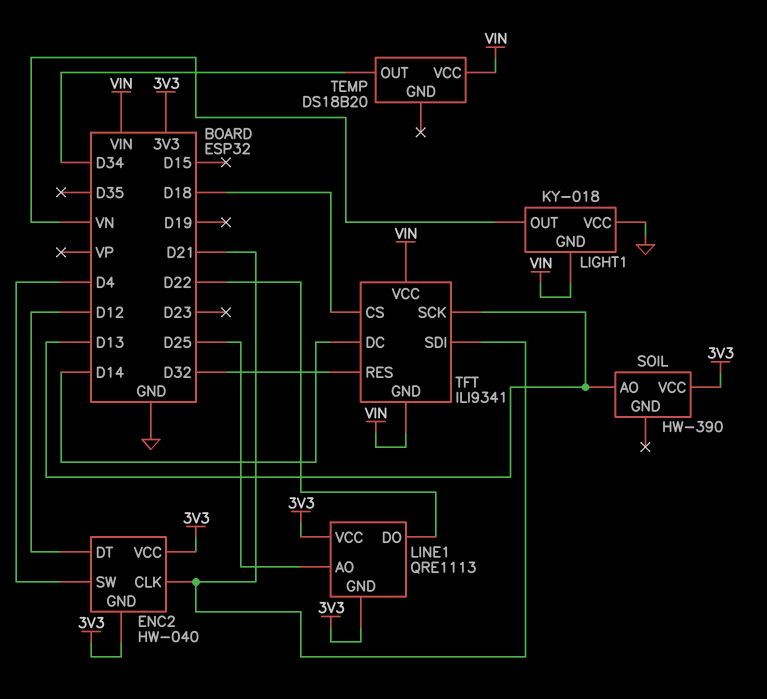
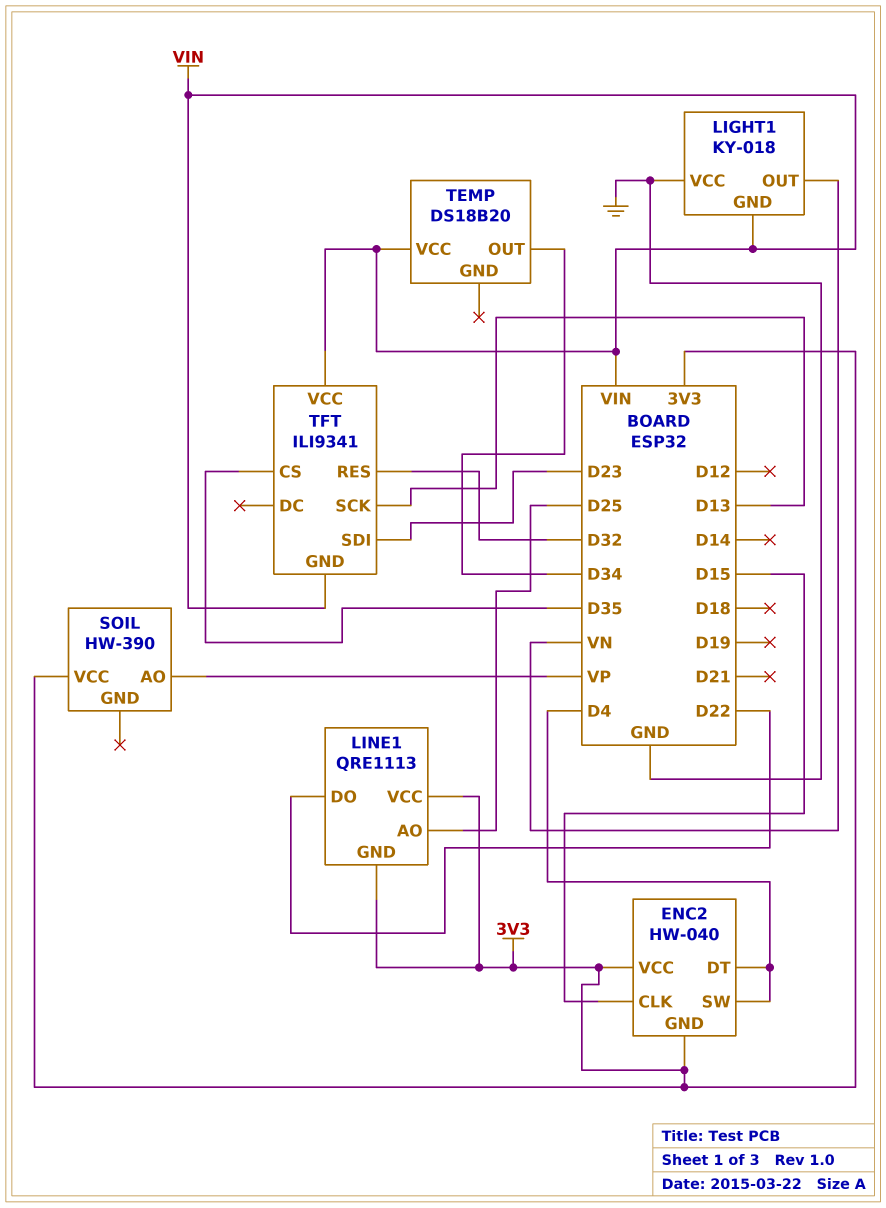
ENC2 pin CLK: D21 -> D15
ENC2 pin DT: D12 -> D4
SOIL pin AO: D13 -> VP
TFT pin CS: D18 -> D35
TFT pin DC: D14 -> none
TFT pin SDI: D21 -> D23

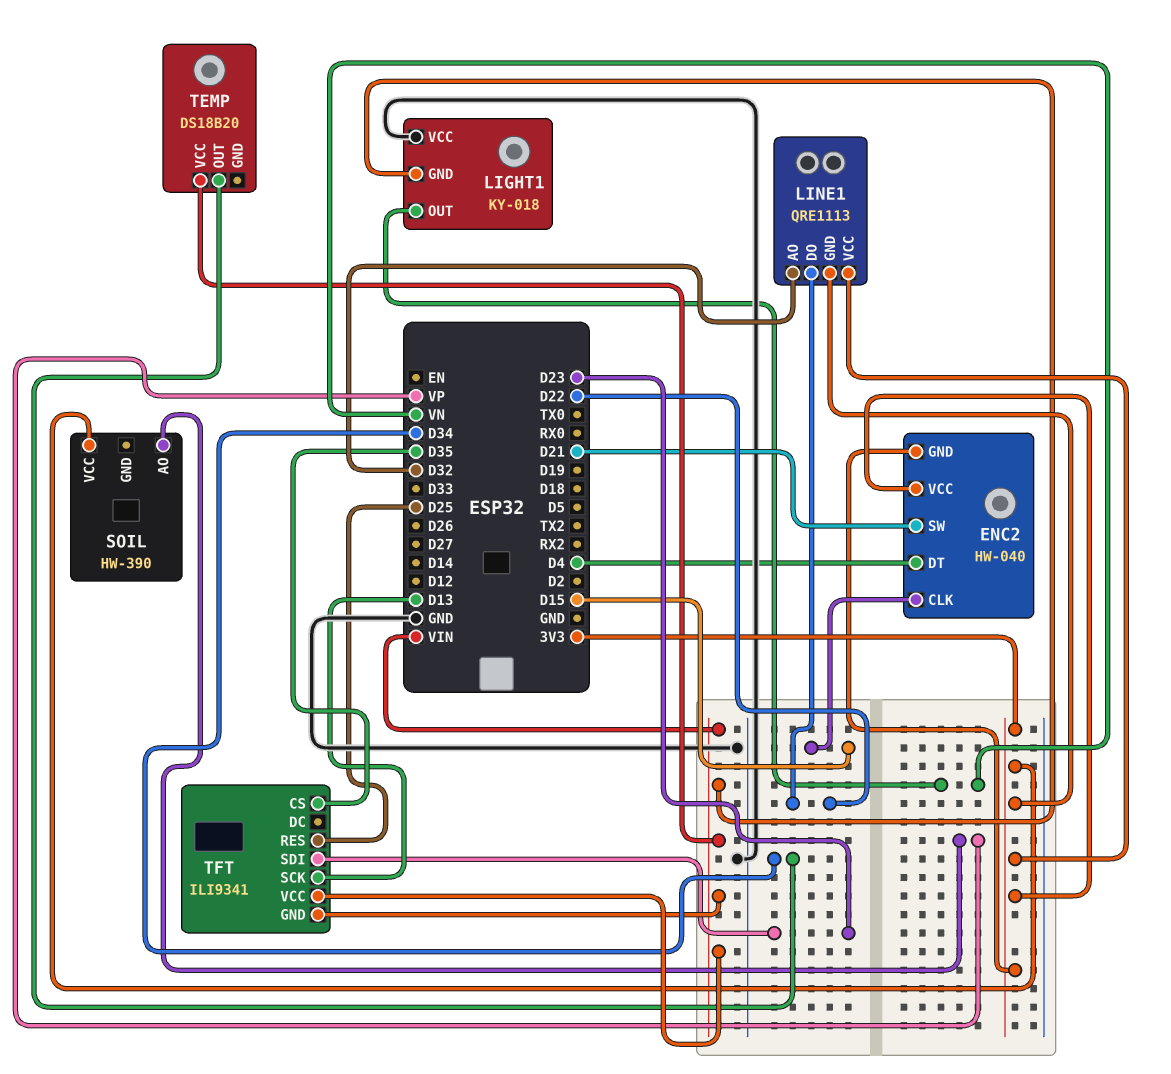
ENC2 pin SW: D4 -> D21
LINE1 pin AO: D25 -> D32
TFT pin RES: D32 -> D25

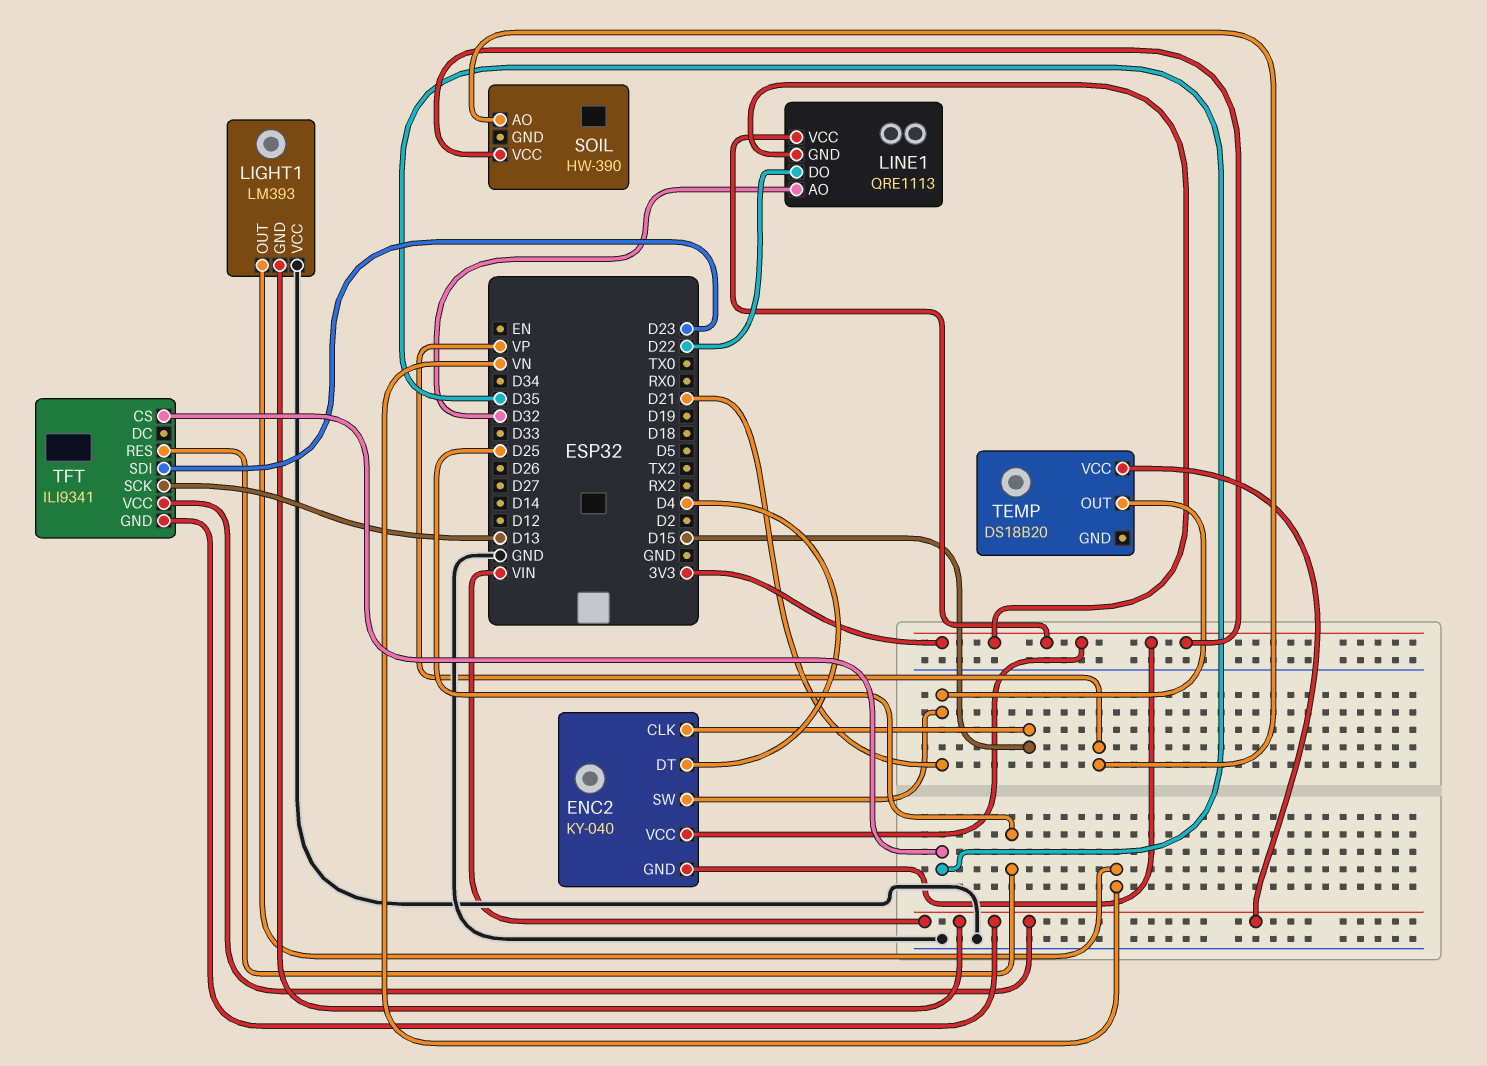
ENC2: HW-040 -> KY-040
LIGHT1: KY-018 -> LM393
TEMP pin OUT: D34 -> D21

